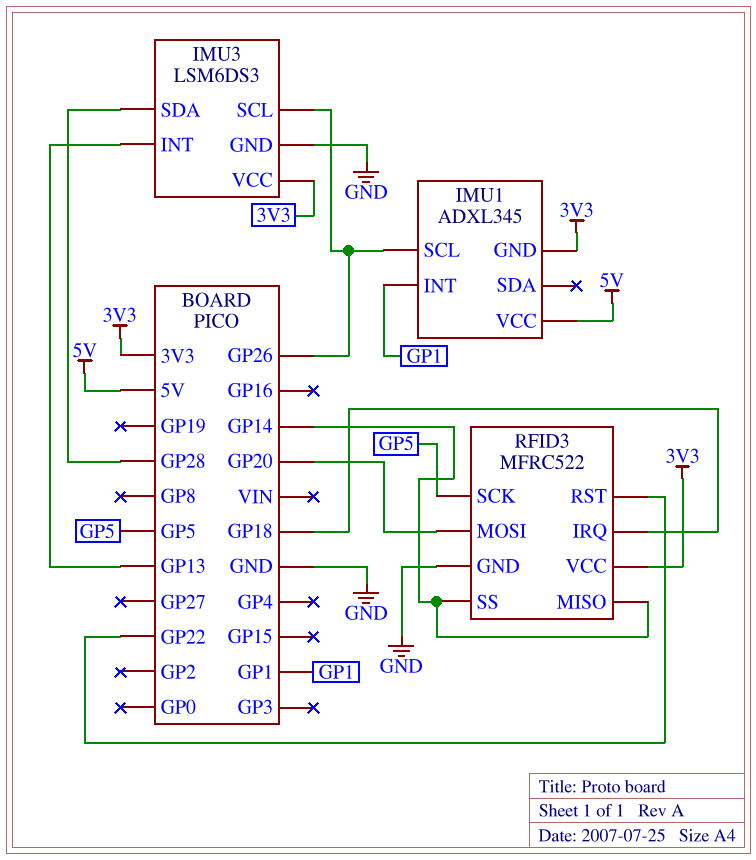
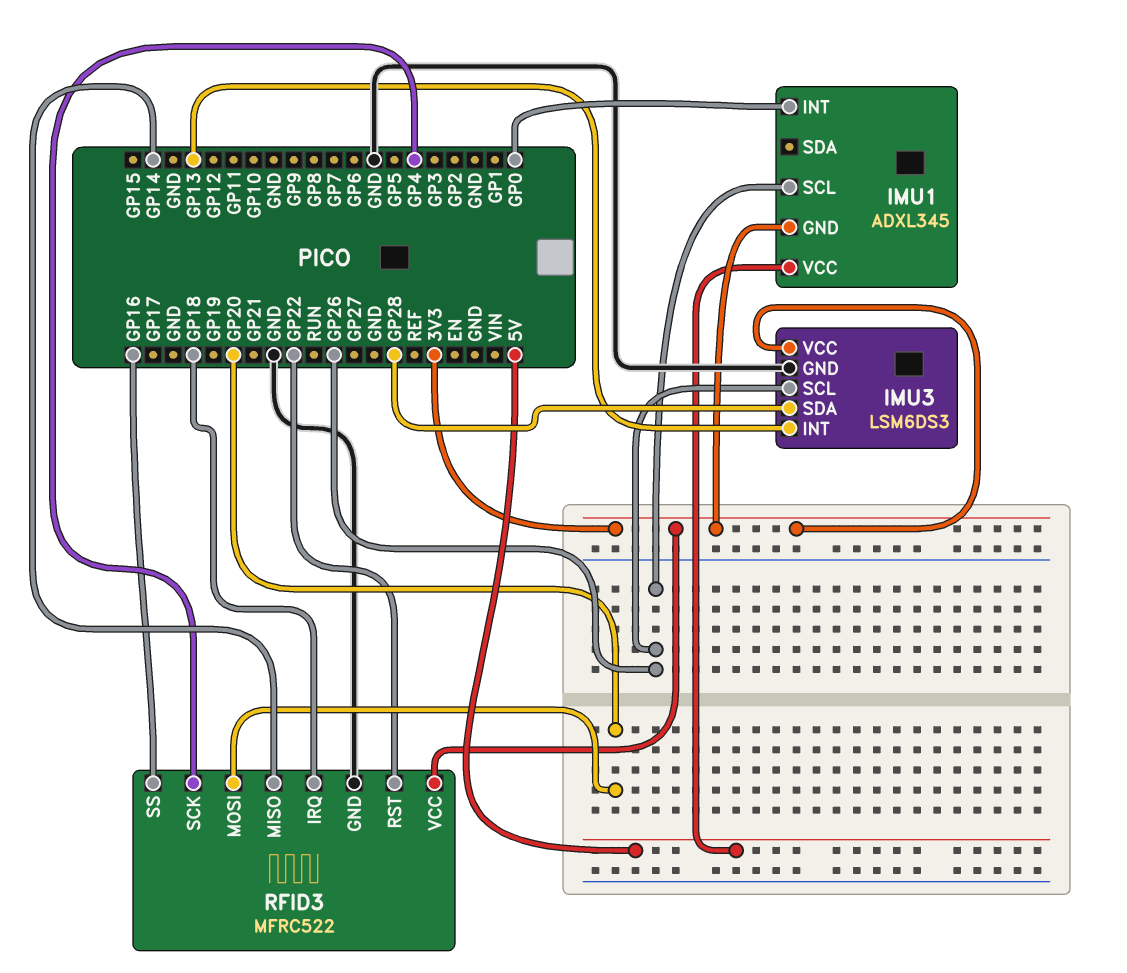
IMU1 pin INT: GP1 -> GP0
RFID3 pin SCK: GP5 -> GP4
RFID3 pin SS: GP14 -> GP16

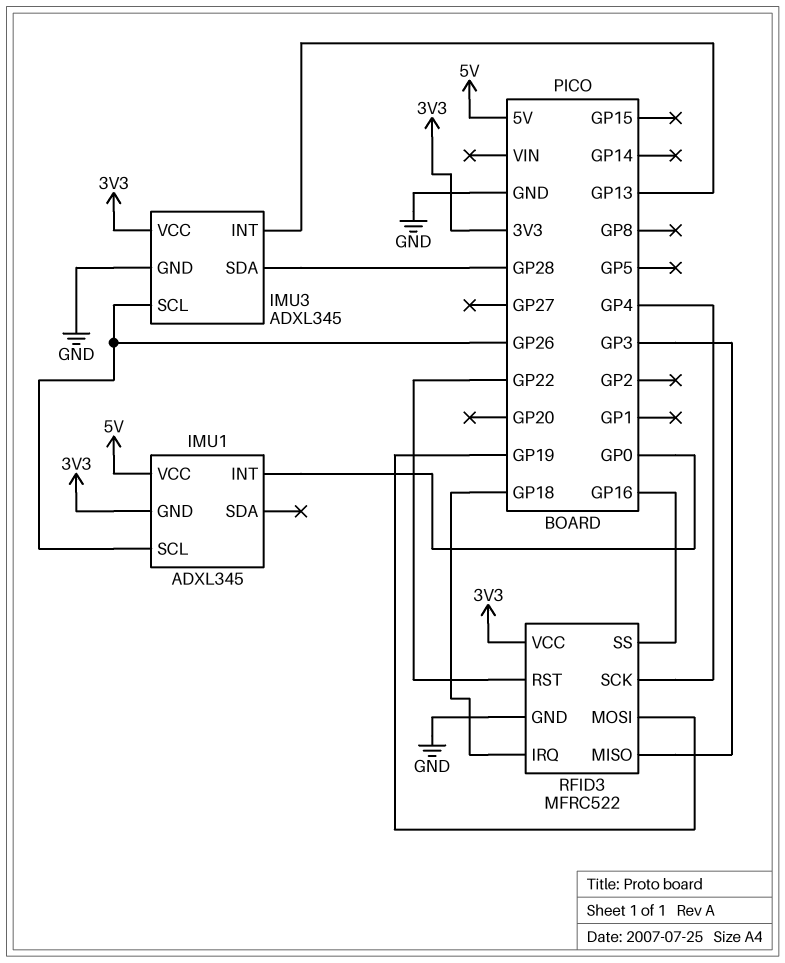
IMU3: LSM6DS3 -> ADXL345
RFID3 pin MISO: GP14 -> GP3
RFID3 pin MOSI: GP20 -> GP19

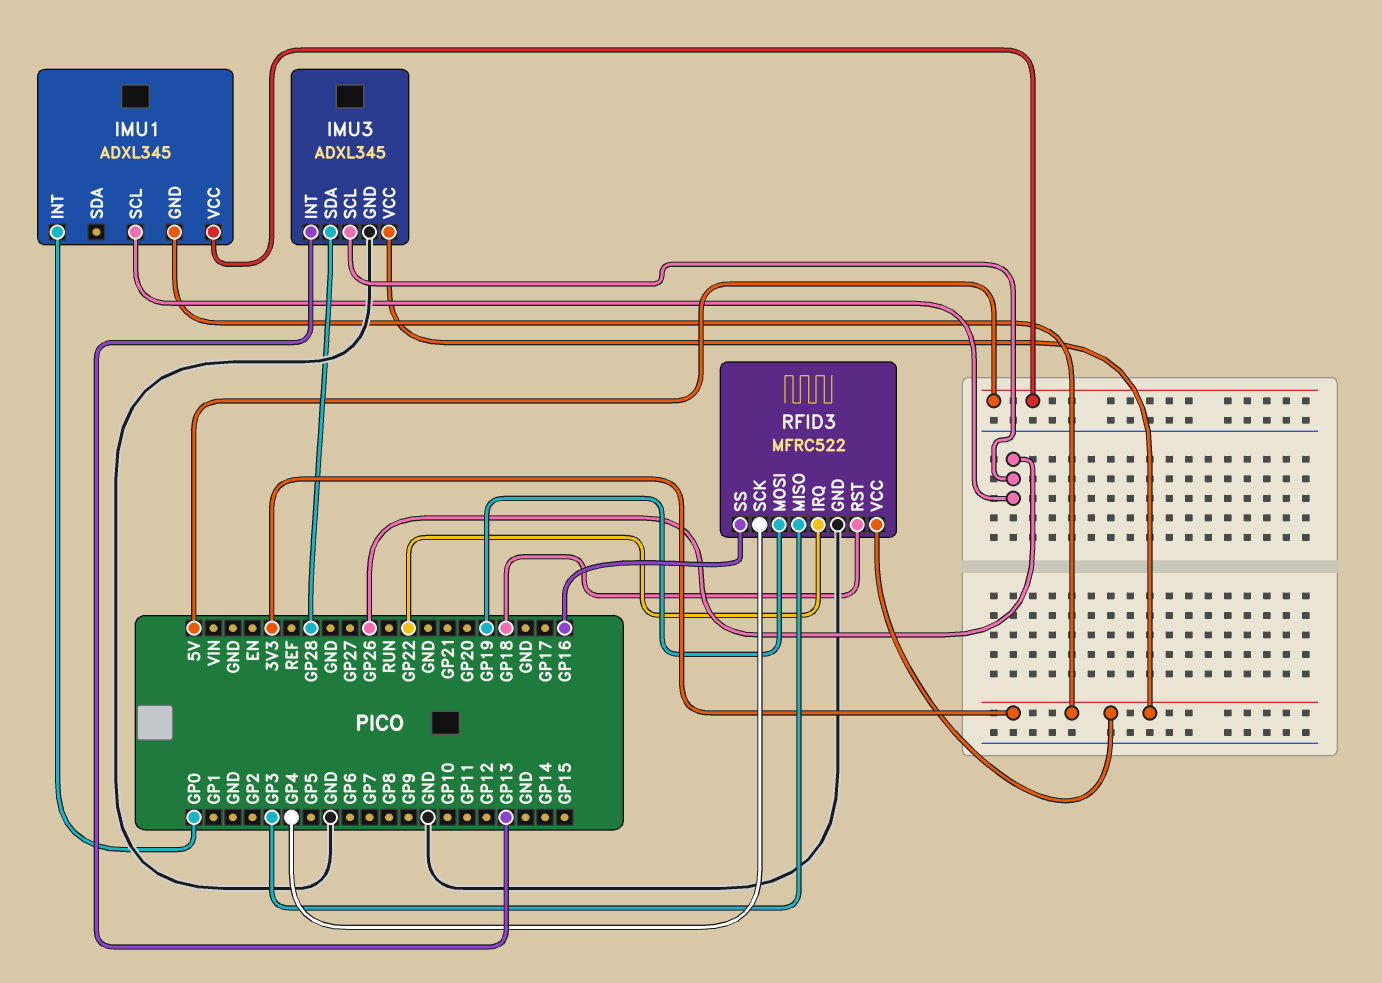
RFID3 pin IRQ: GP18 -> GP22
RFID3 pin RST: GP22 -> GP18

